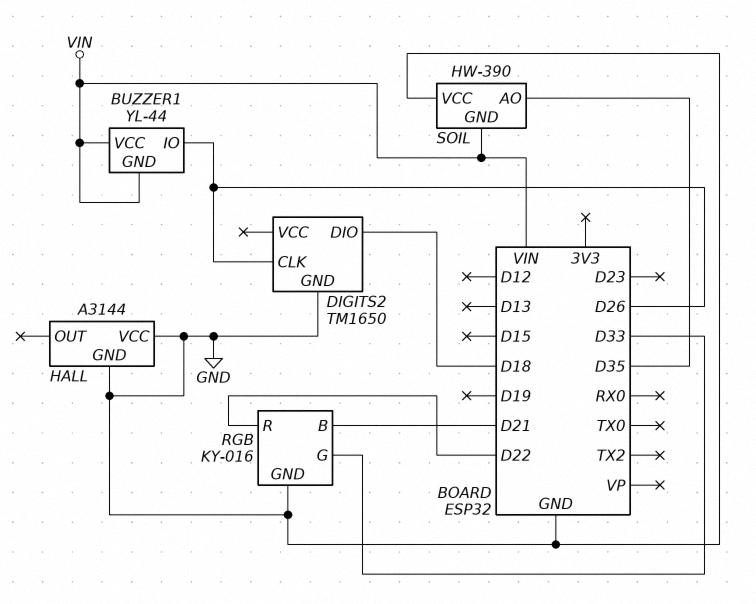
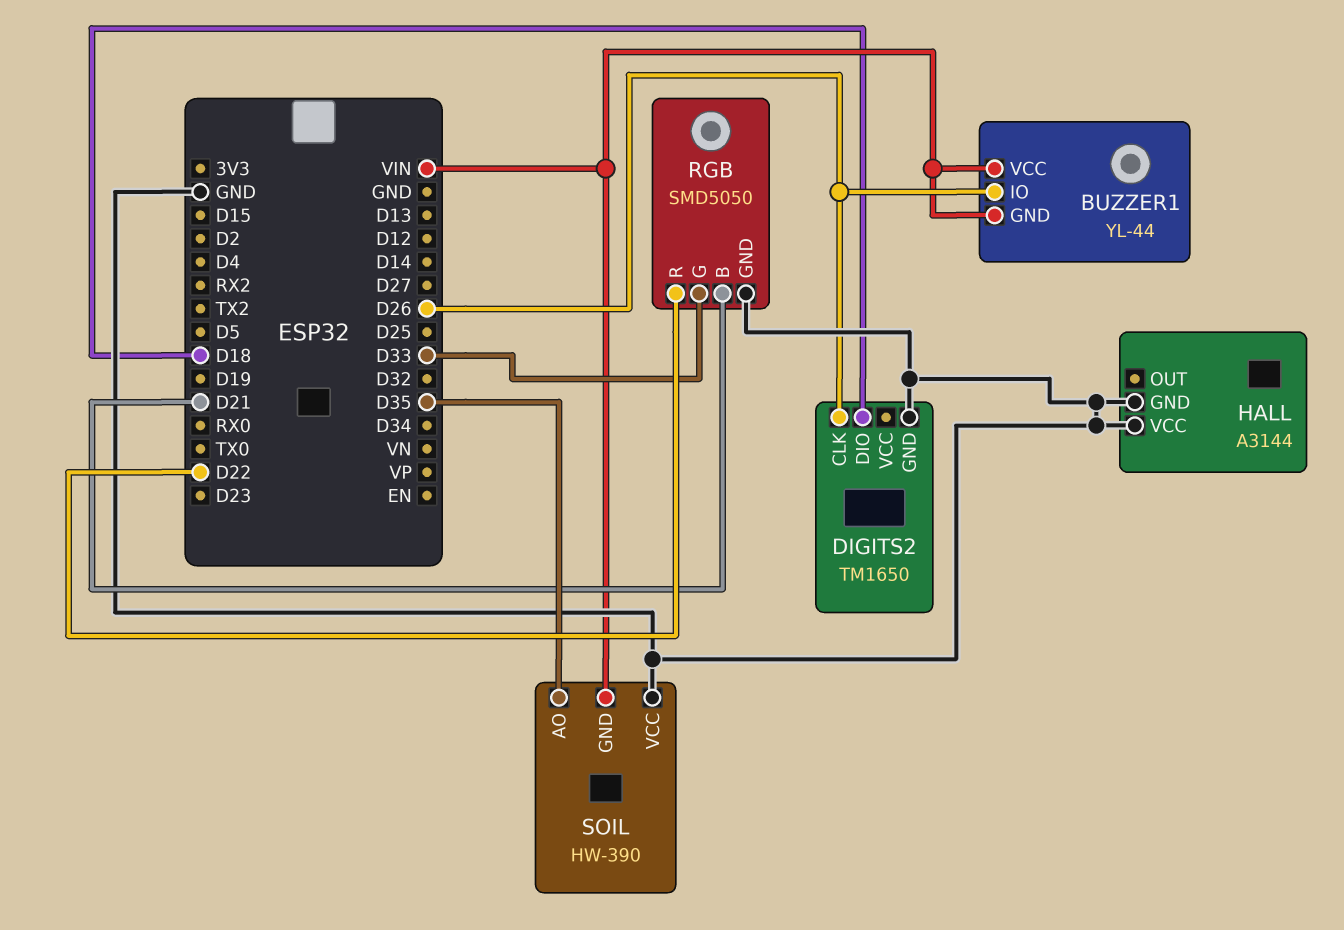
RGB: KY-016 -> SMD5050

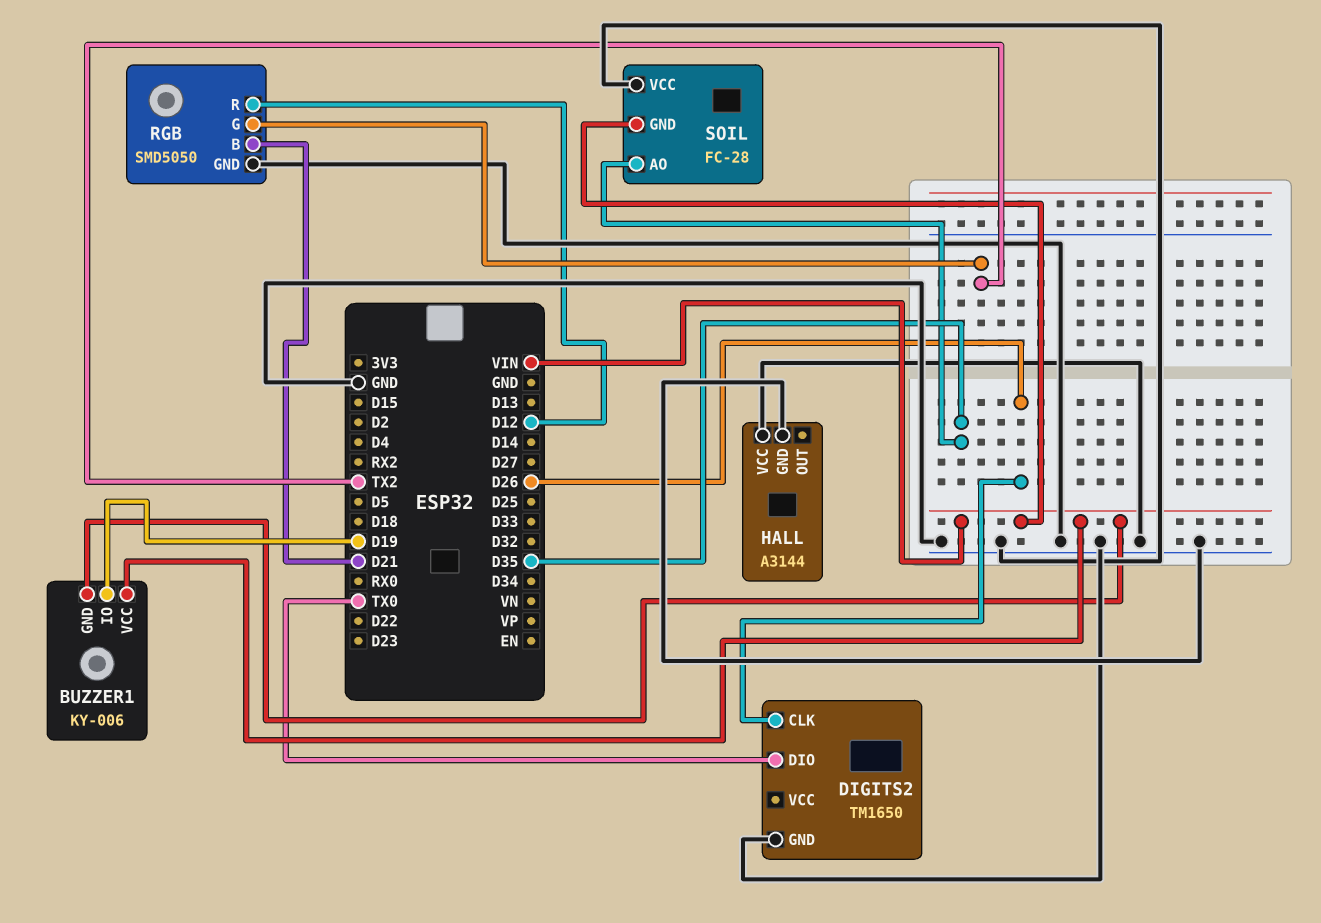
BUZZER1: YL-44 -> KY-006
BUZZER1 pin IO: D26 -> D19
DIGITS2 pin DIO: D18 -> TX0
RGB pin G: D33 -> TX2
RGB pin R: D22 -> D12
SOIL: HW-390 -> FC-28

